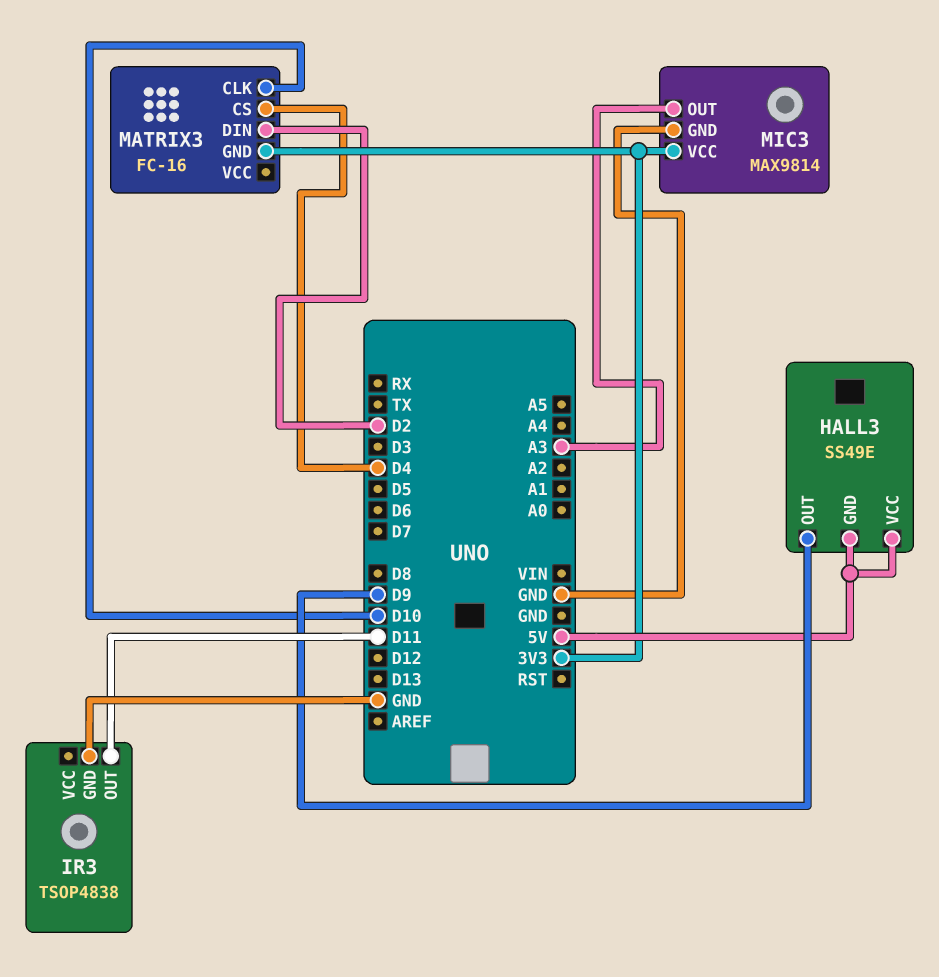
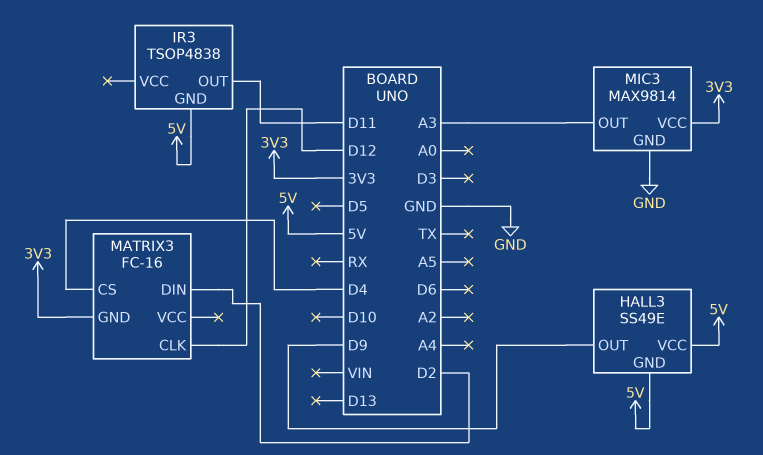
IR3 pin GND: GND -> 5V
MATRIX3 pin CLK: D10 -> D12

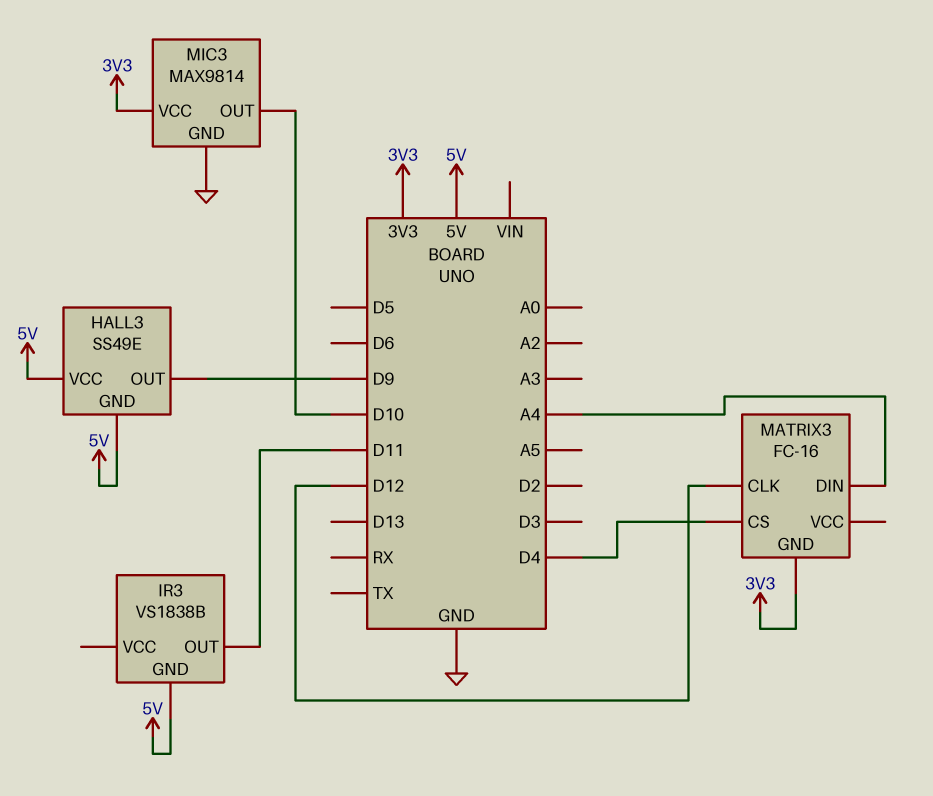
IR3: TSOP4838 -> VS1838B
MATRIX3 pin DIN: D2 -> A4
MIC3 pin OUT: A3 -> D10

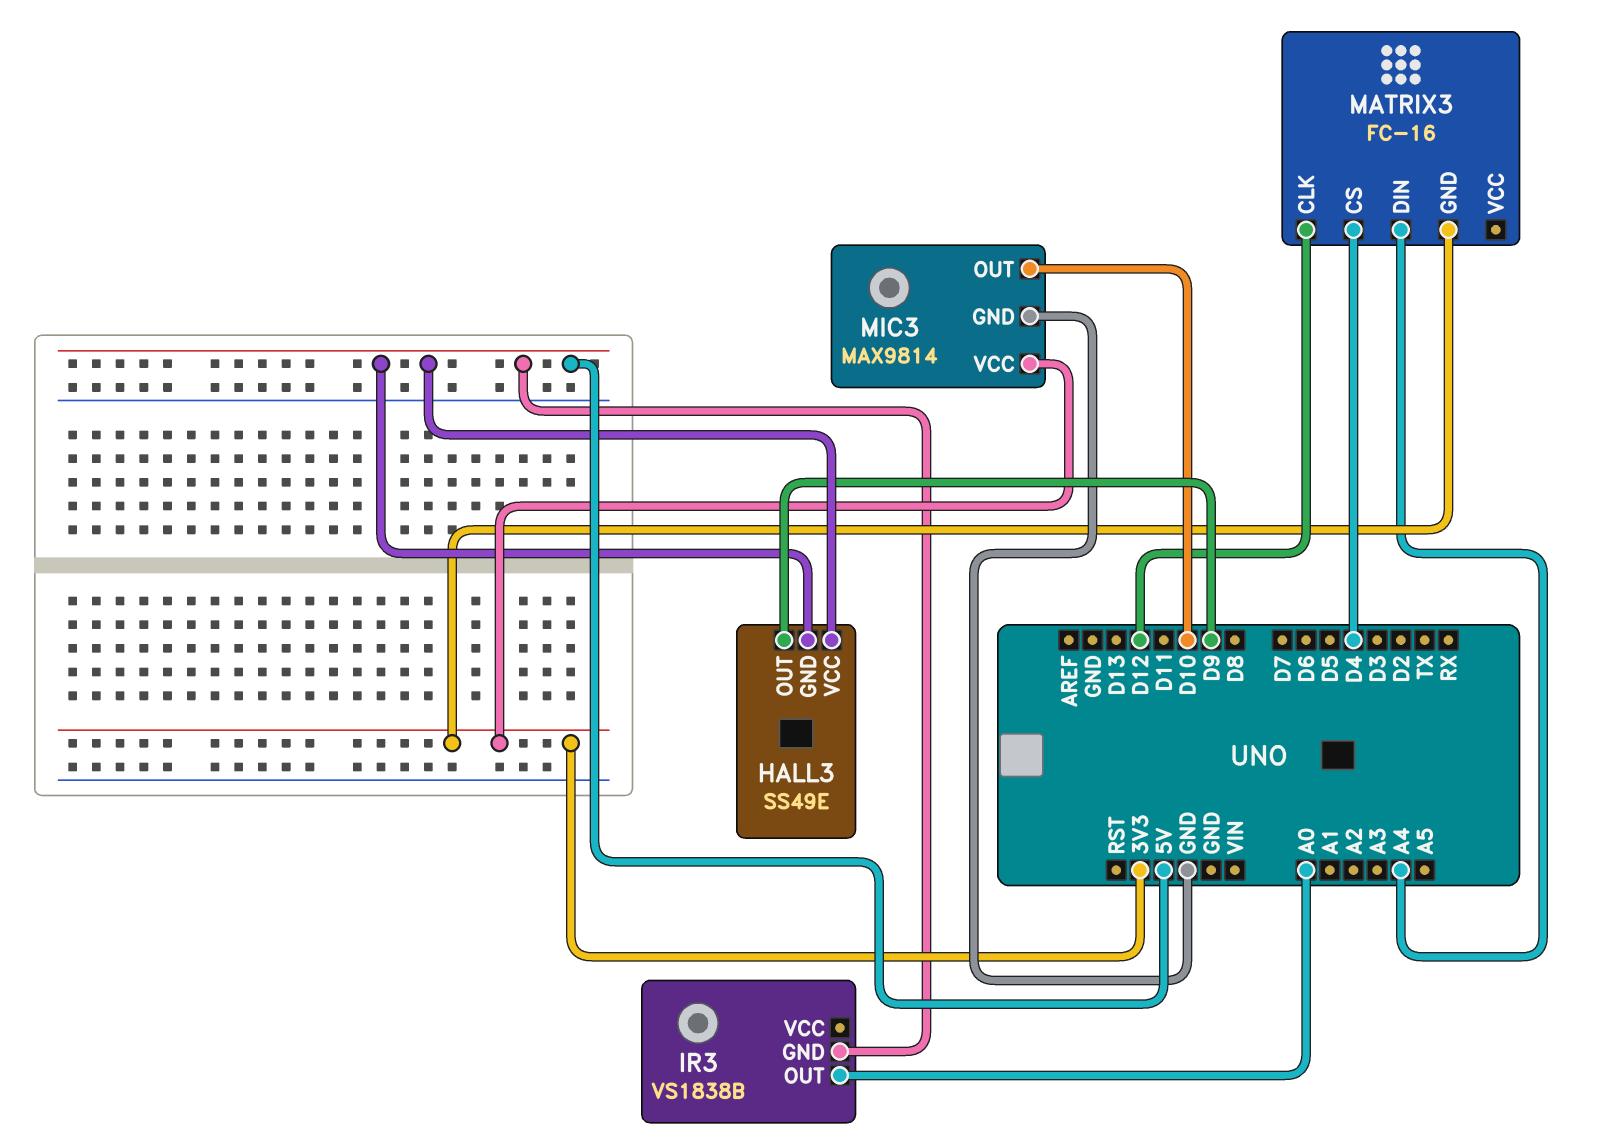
IR3 pin OUT: D11 -> A0

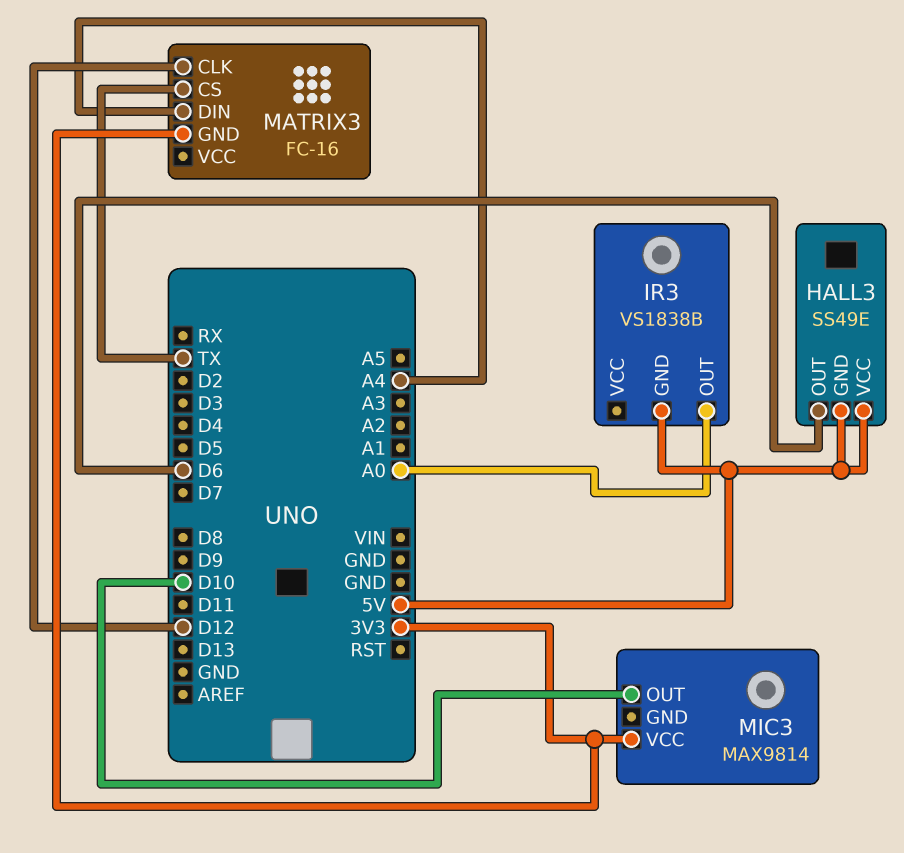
HALL3 pin OUT: D9 -> D6
MATRIX3 pin CS: D4 -> TX
MIC3 pin GND: GND -> none

